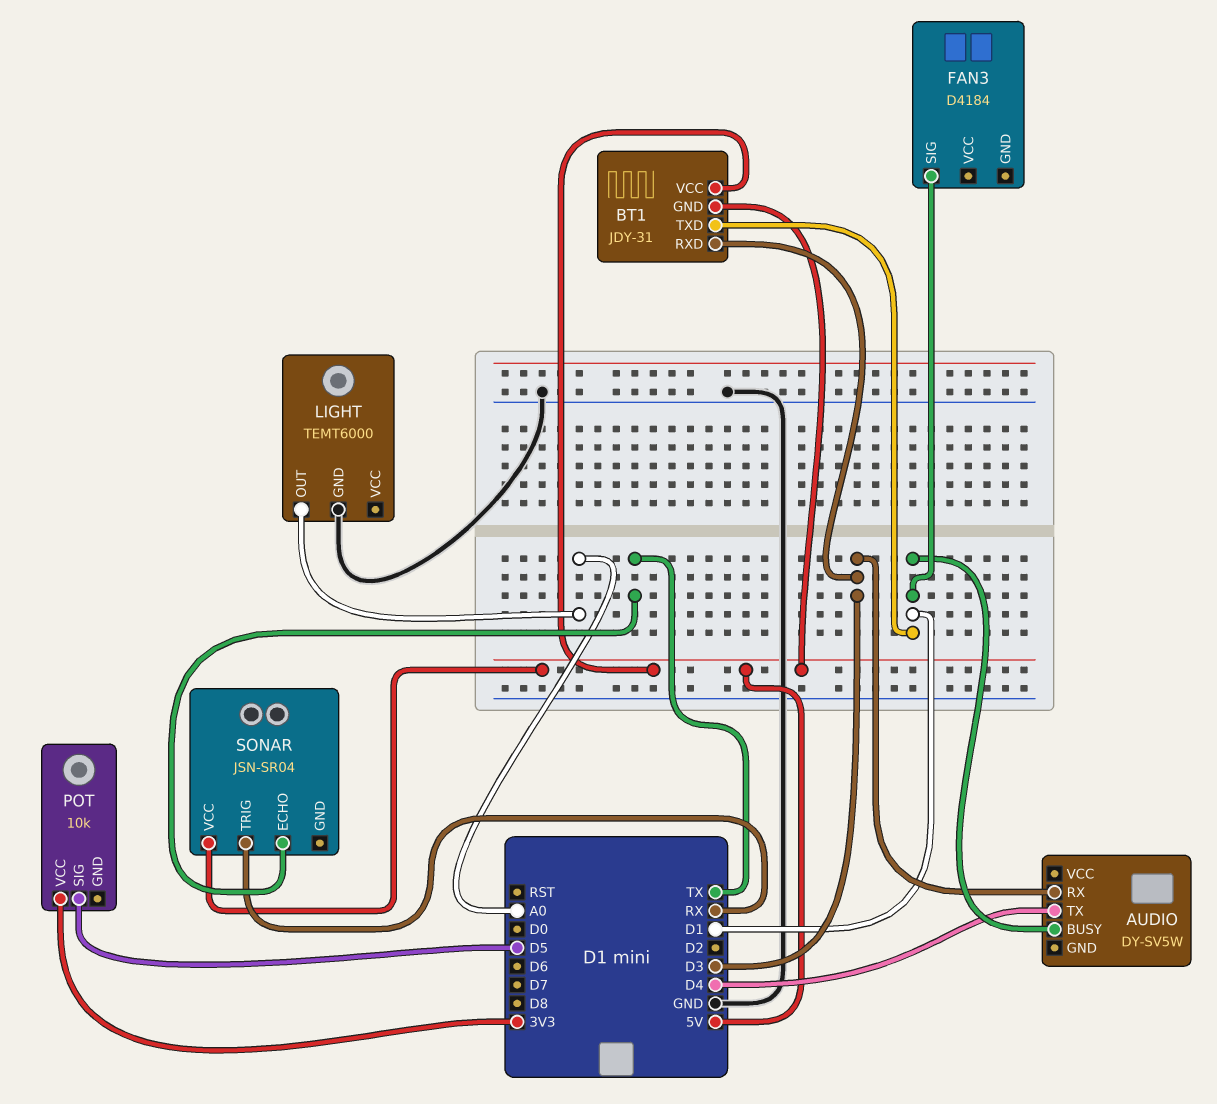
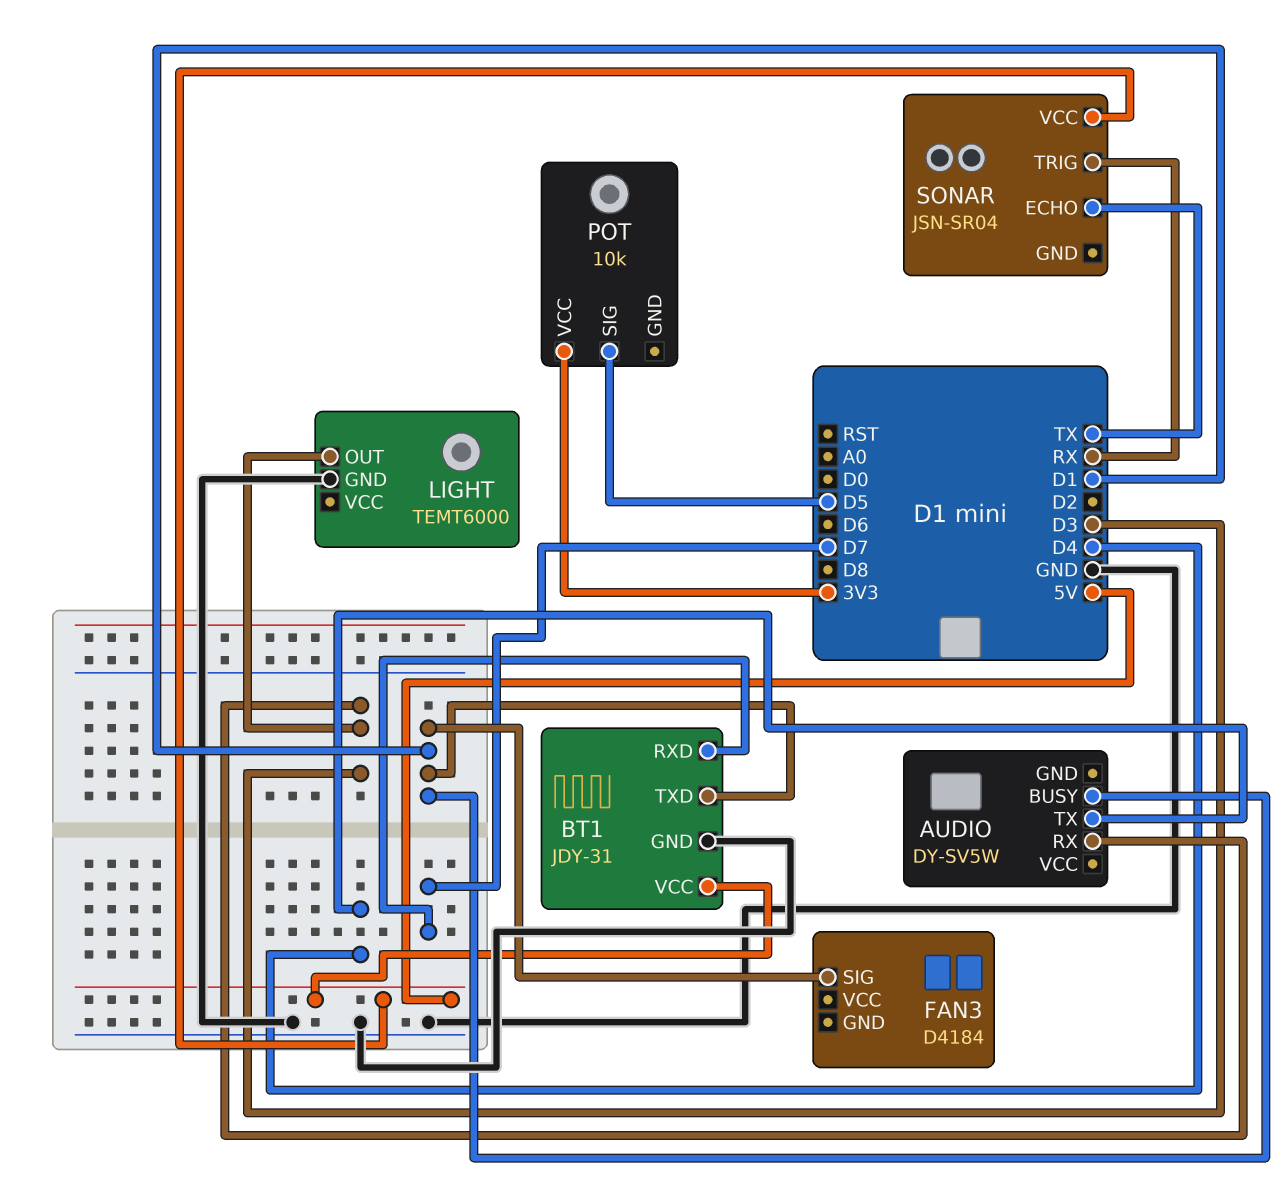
BT1 pin GND: 5V -> GND
BT1 pin RXD: D3 -> D7
LIGHT pin OUT: A0 -> D3

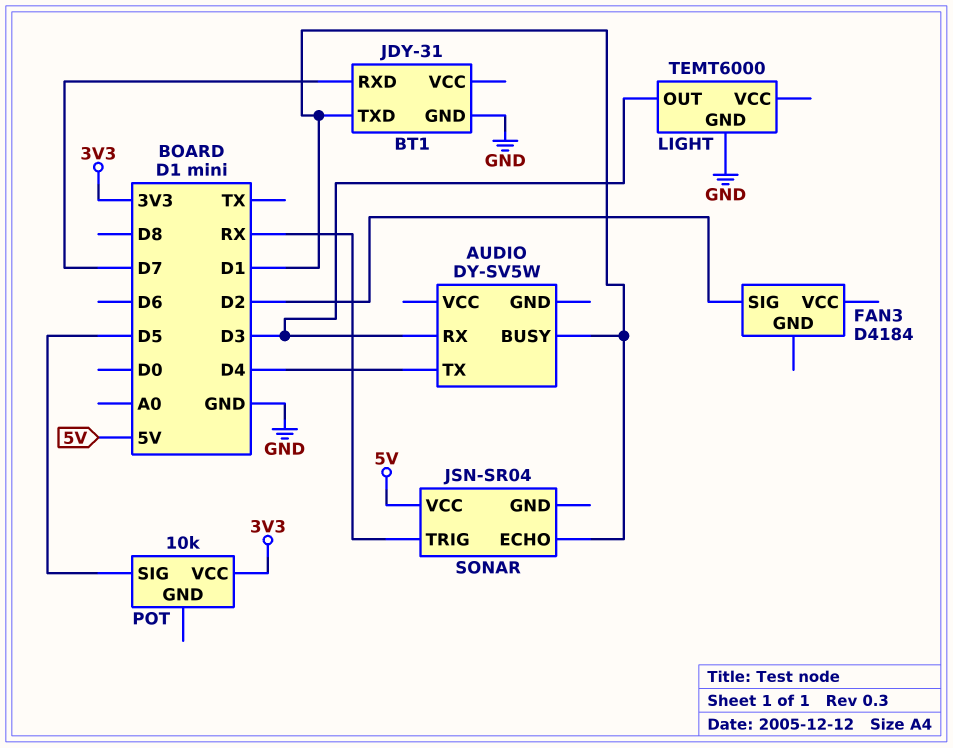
BT1 pin VCC: 5V -> none
FAN3 pin SIG: D1 -> D2
SONAR pin ECHO: TX -> D1

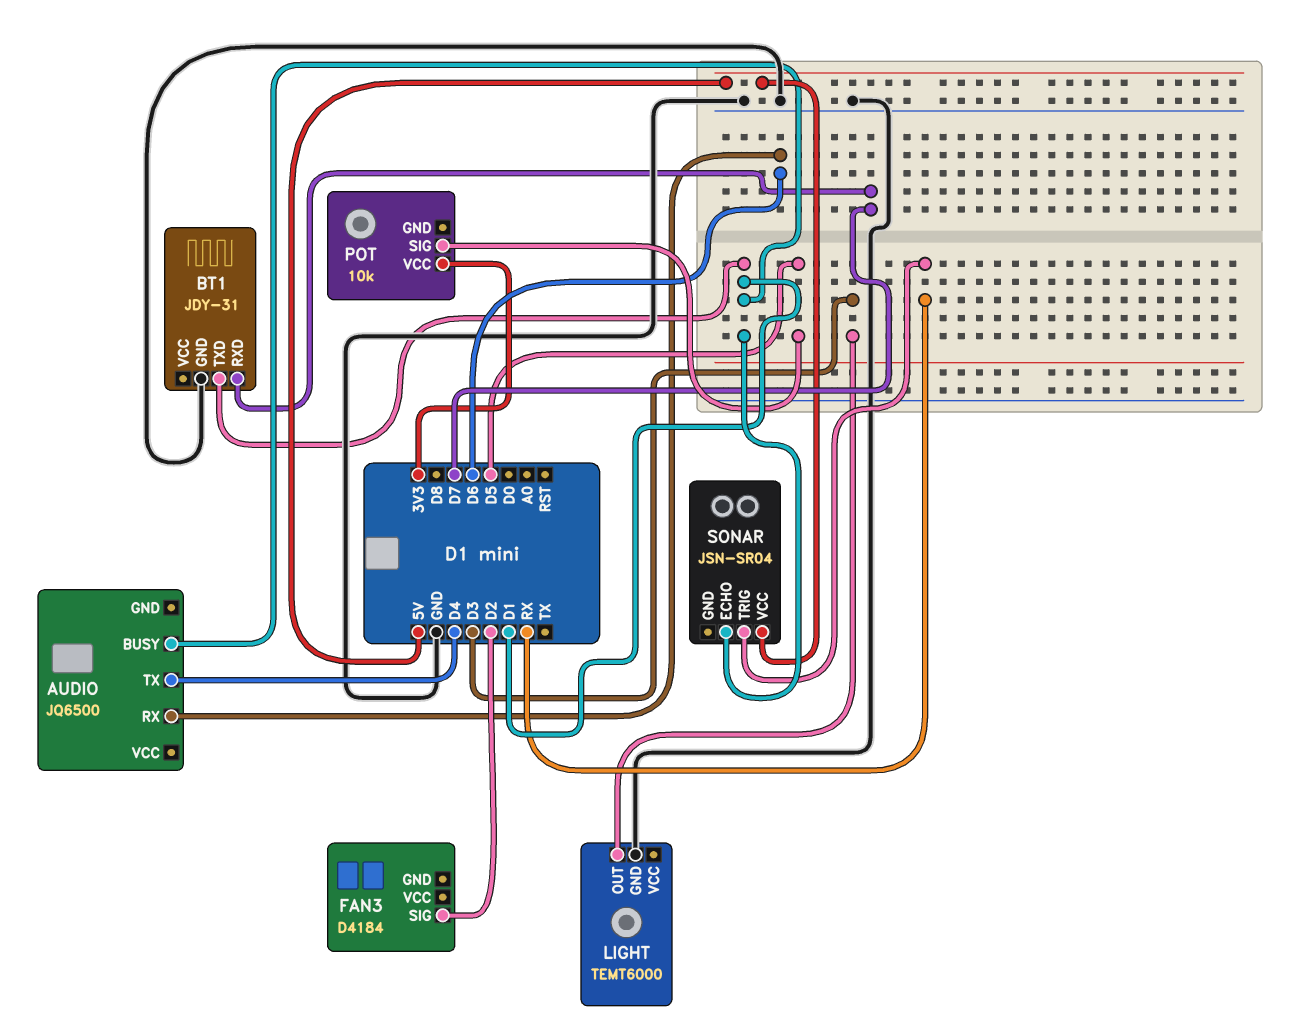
AUDIO: DY-SV5W -> JQ6500
AUDIO pin RX: D3 -> D6

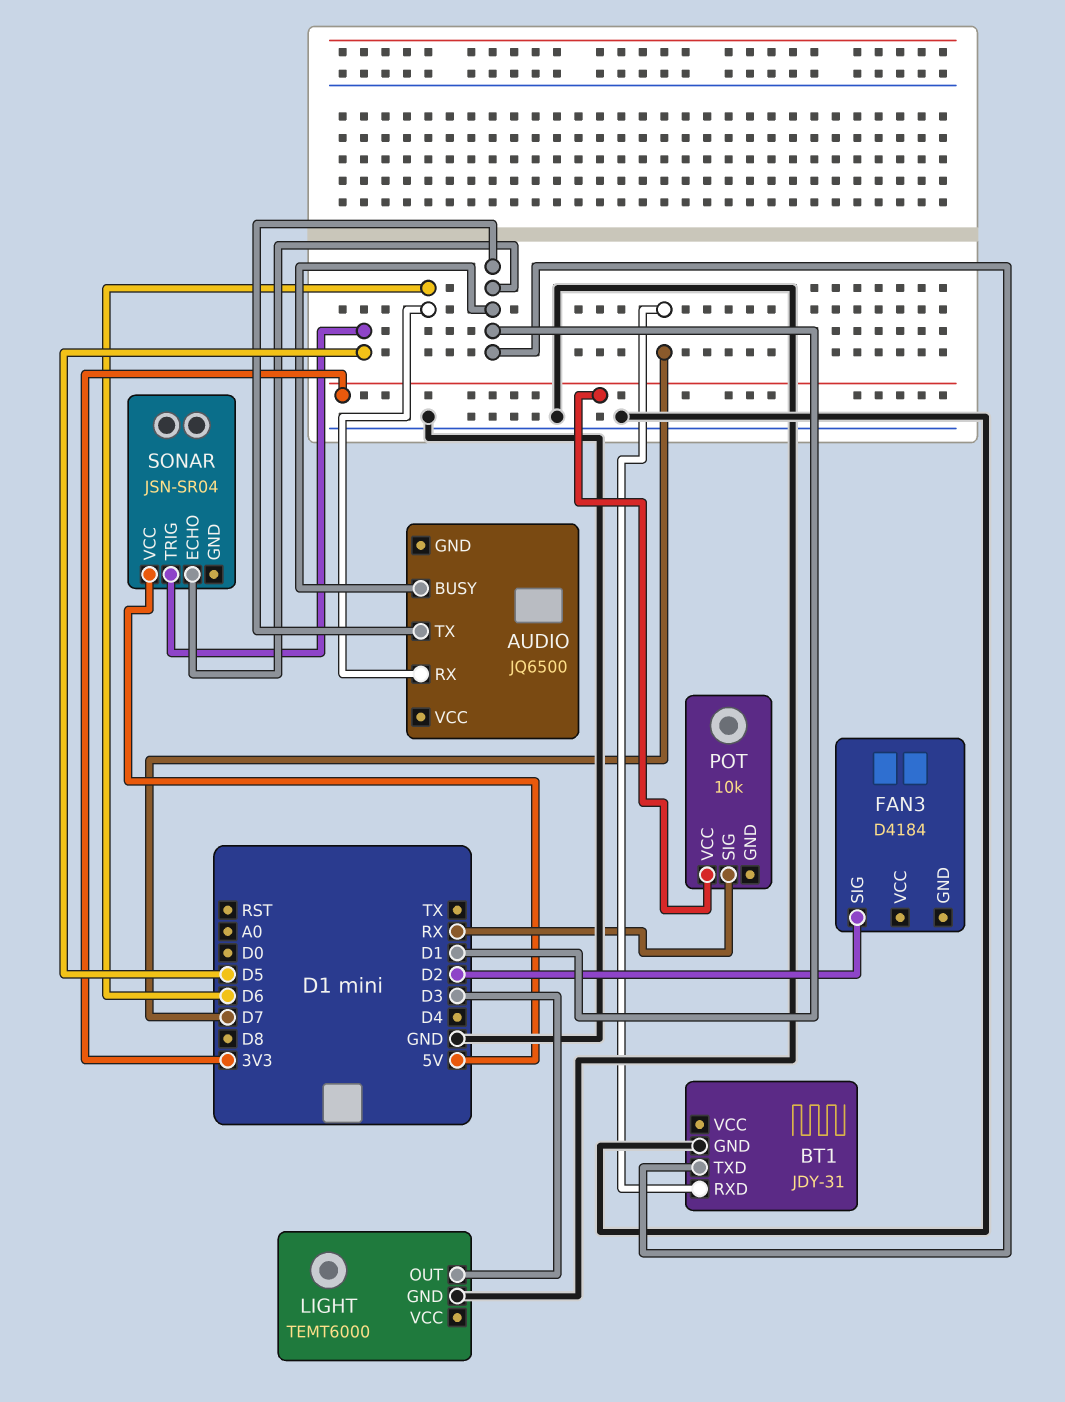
AUDIO pin TX: D4 -> D1
POT pin SIG: D5 -> RX
SONAR pin TRIG: RX -> D5

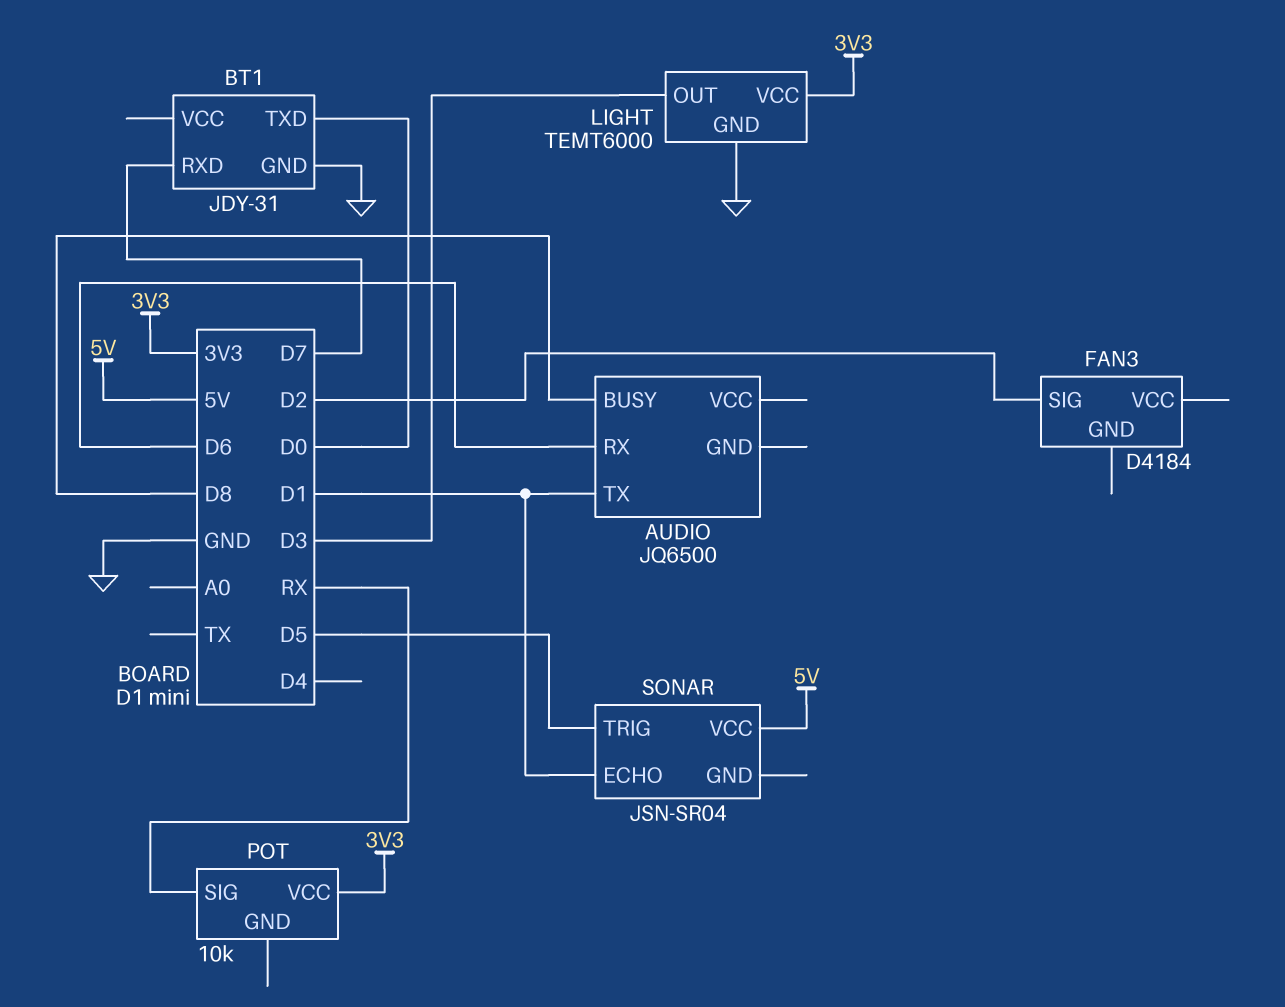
AUDIO pin BUSY: D1 -> D8
BT1 pin TXD: D1 -> D0
LIGHT pin VCC: none -> 3V3

